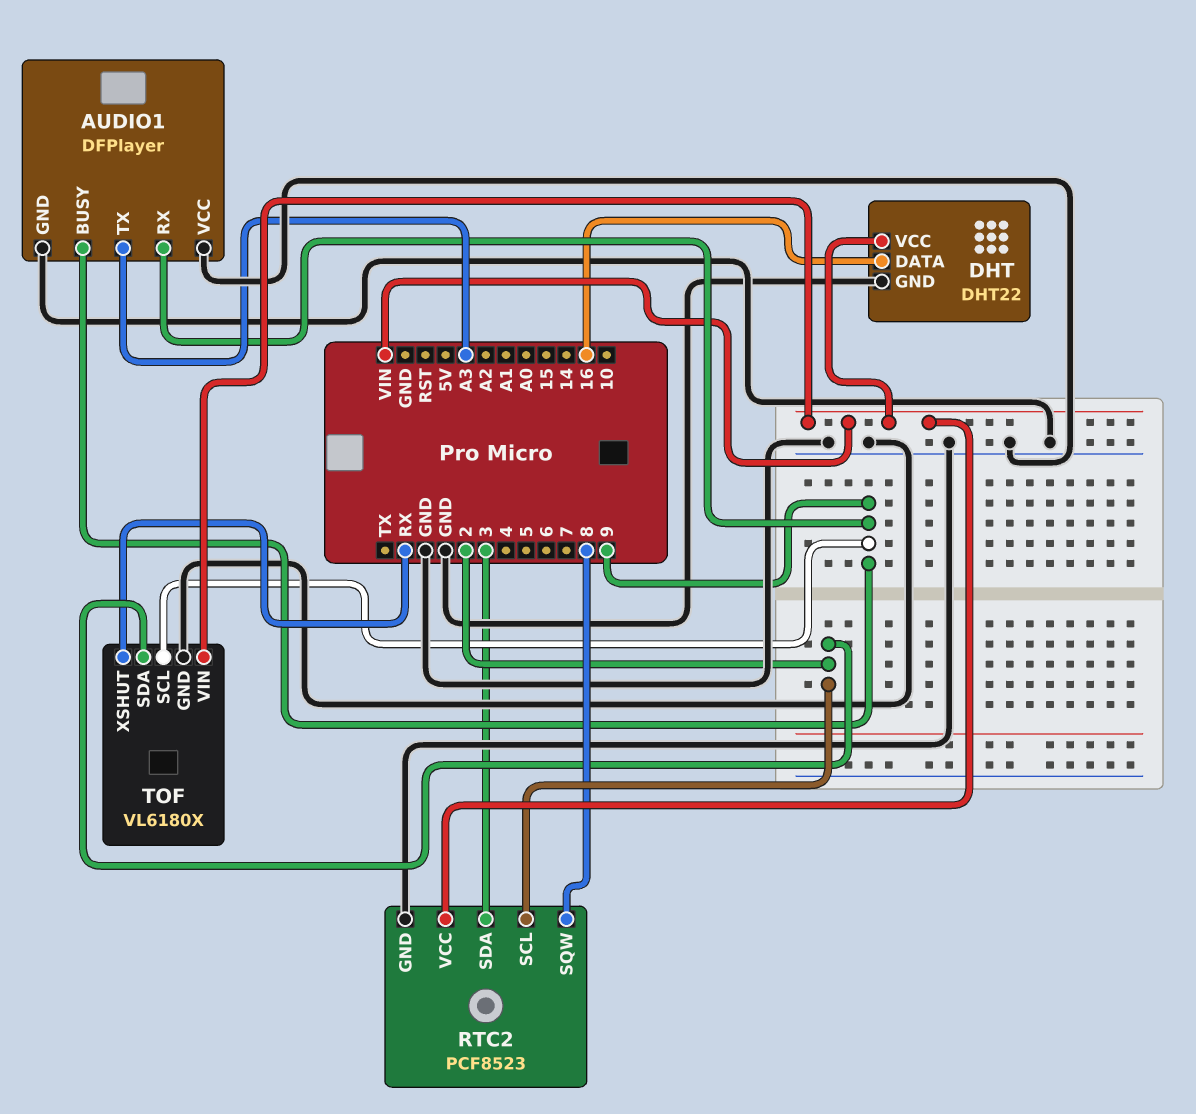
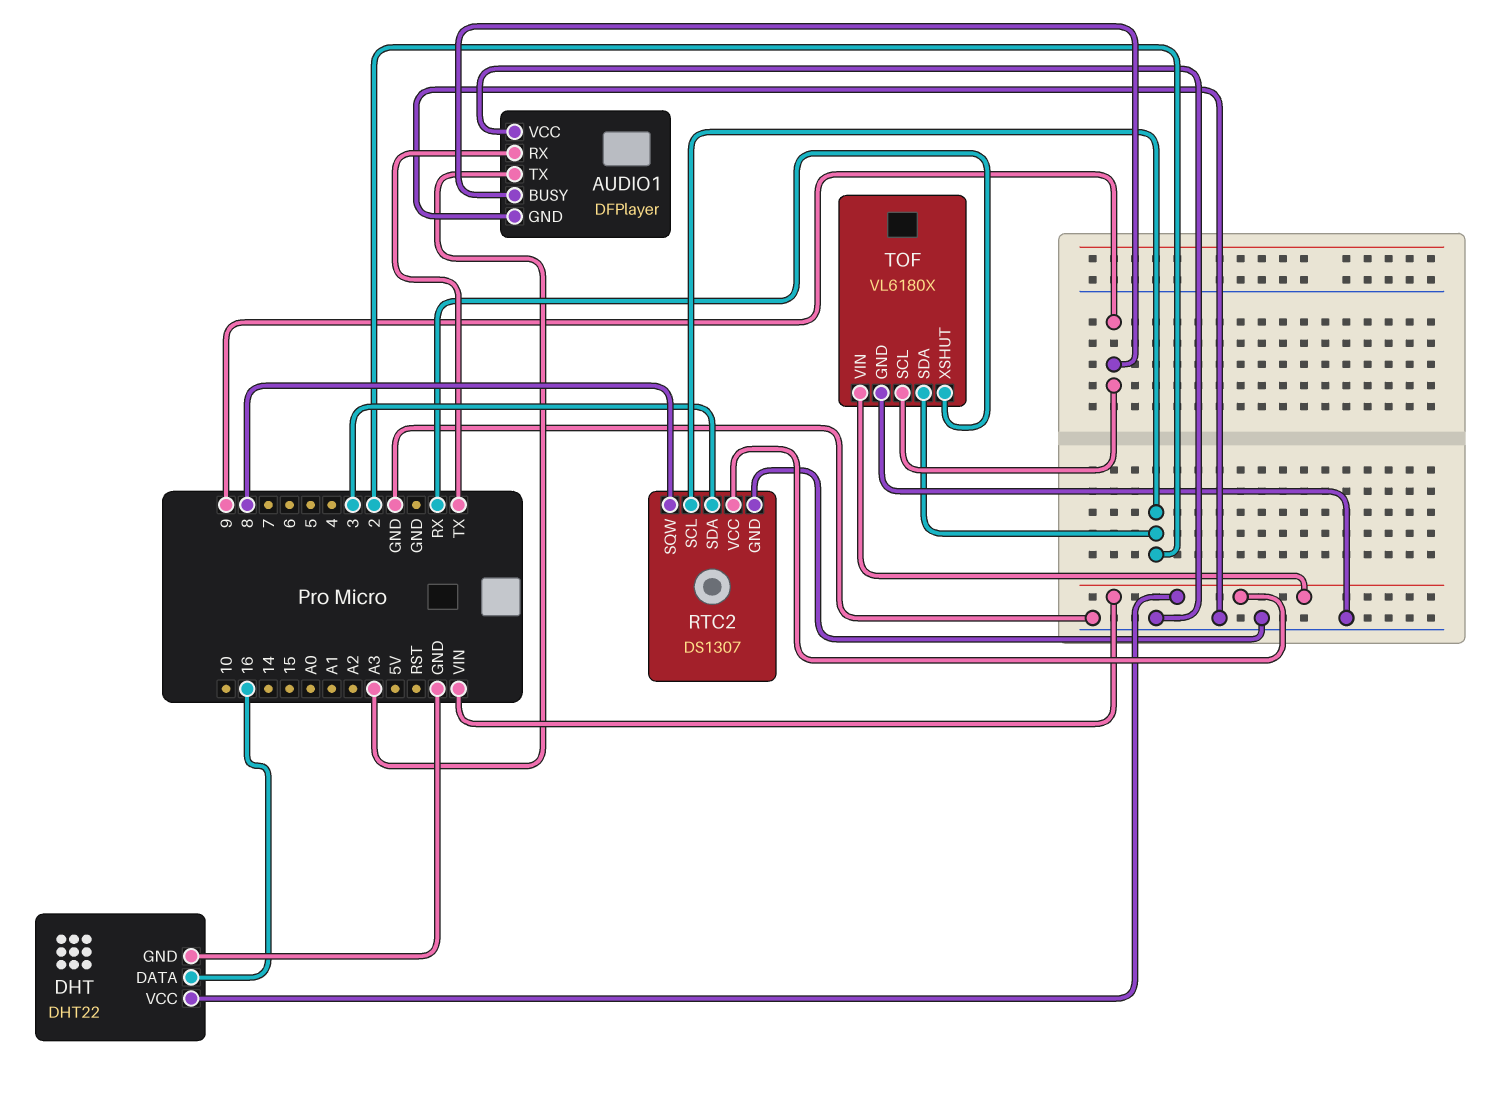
AUDIO1 pin RX: 9 -> TX
RTC2: PCF8523 -> DS1307

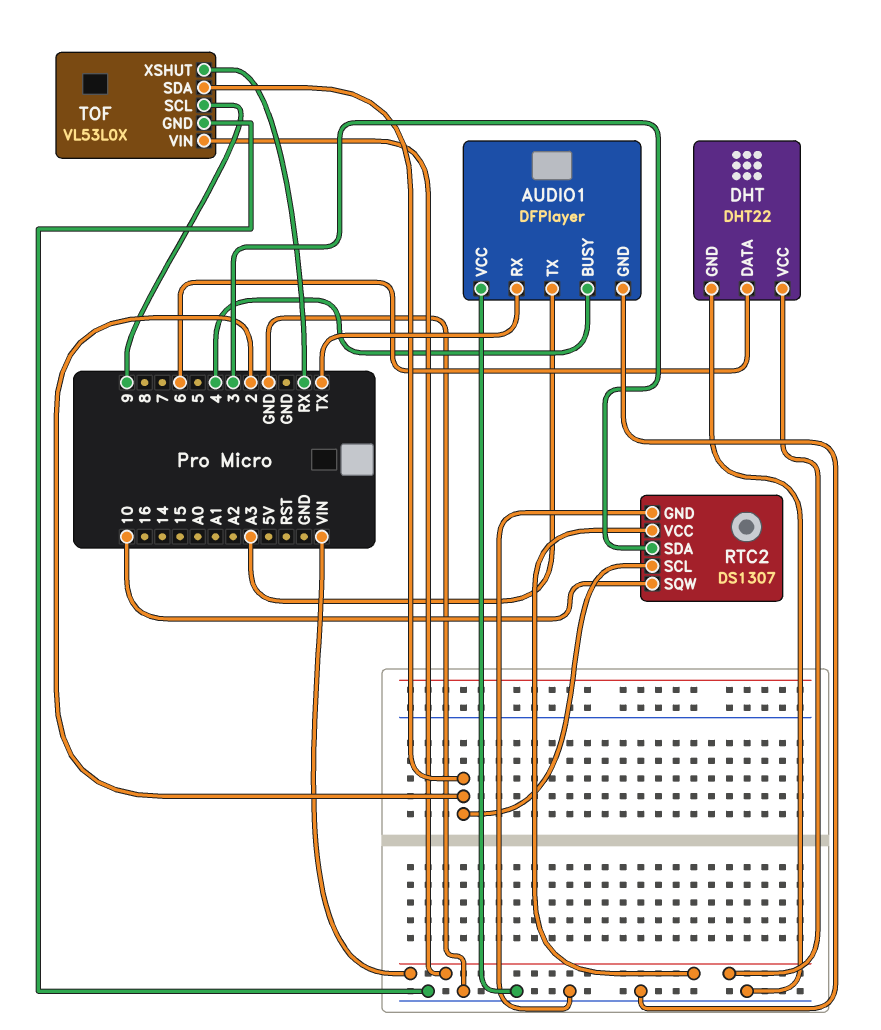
AUDIO1 pin BUSY: 9 -> 4
DHT pin DATA: 16 -> 6
RTC2 pin SQW: 8 -> 10
TOF: VL6180X -> VL53L0X

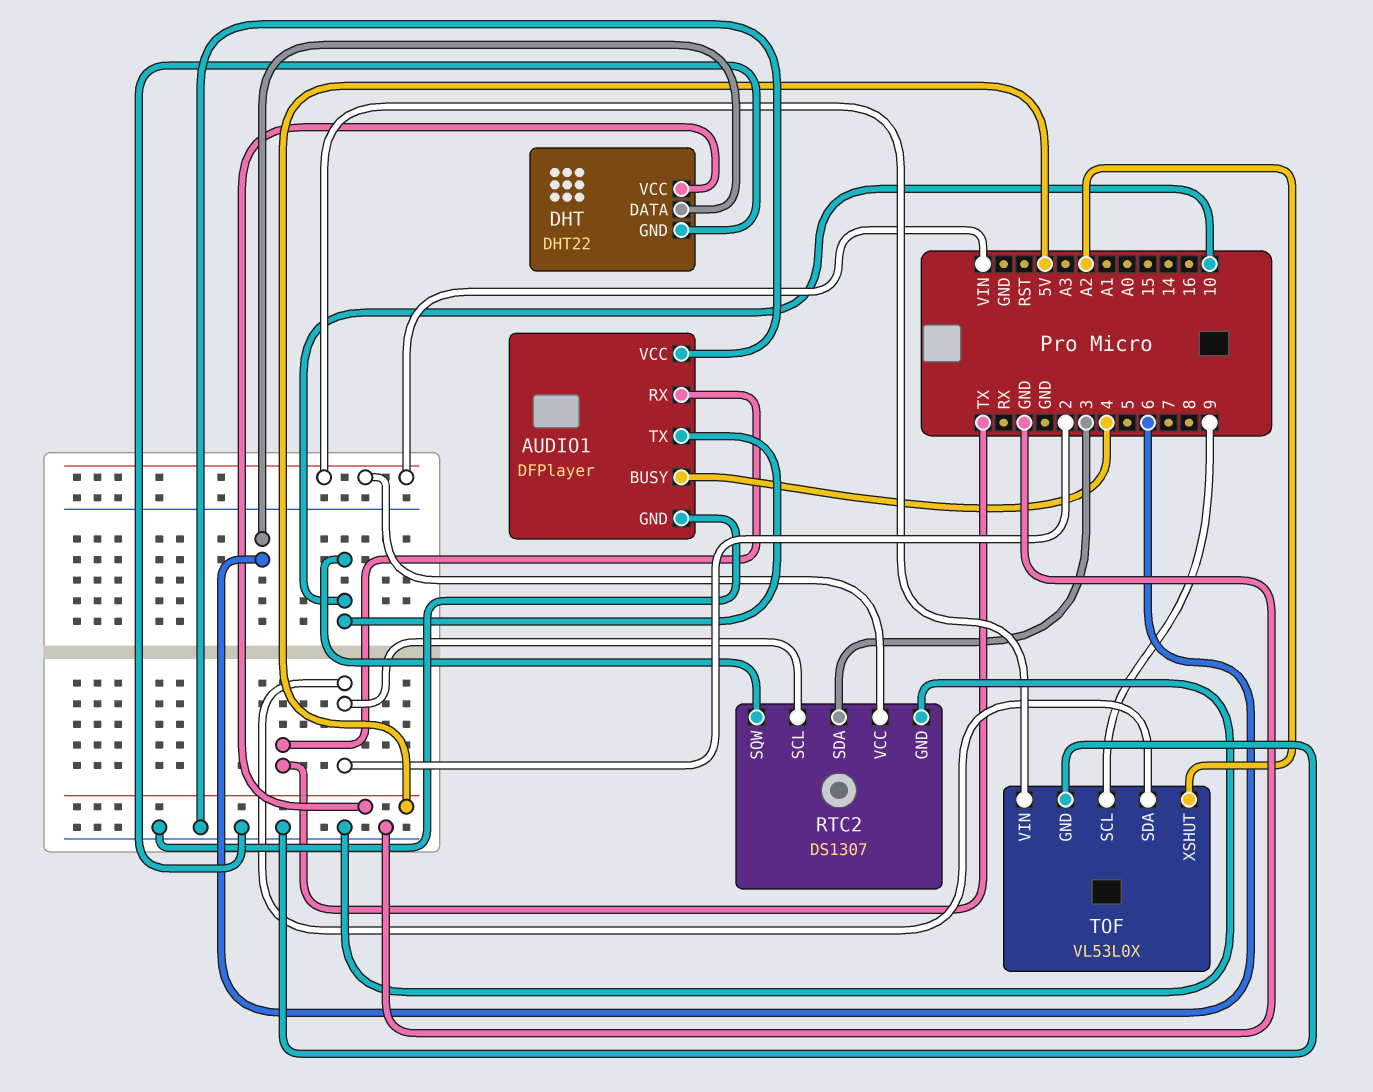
AUDIO1 pin TX: A3 -> 10
DHT pin VCC: VIN -> 5V
TOF pin XSHUT: RX -> A2

